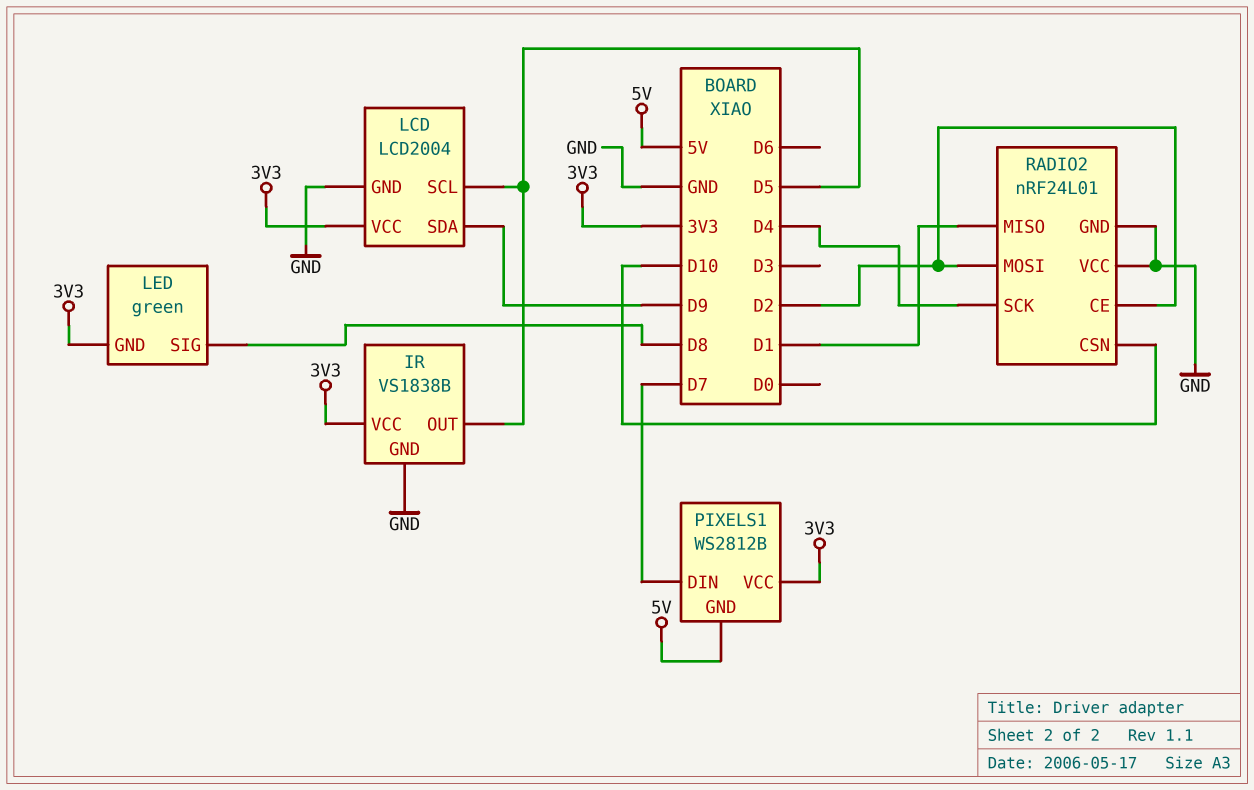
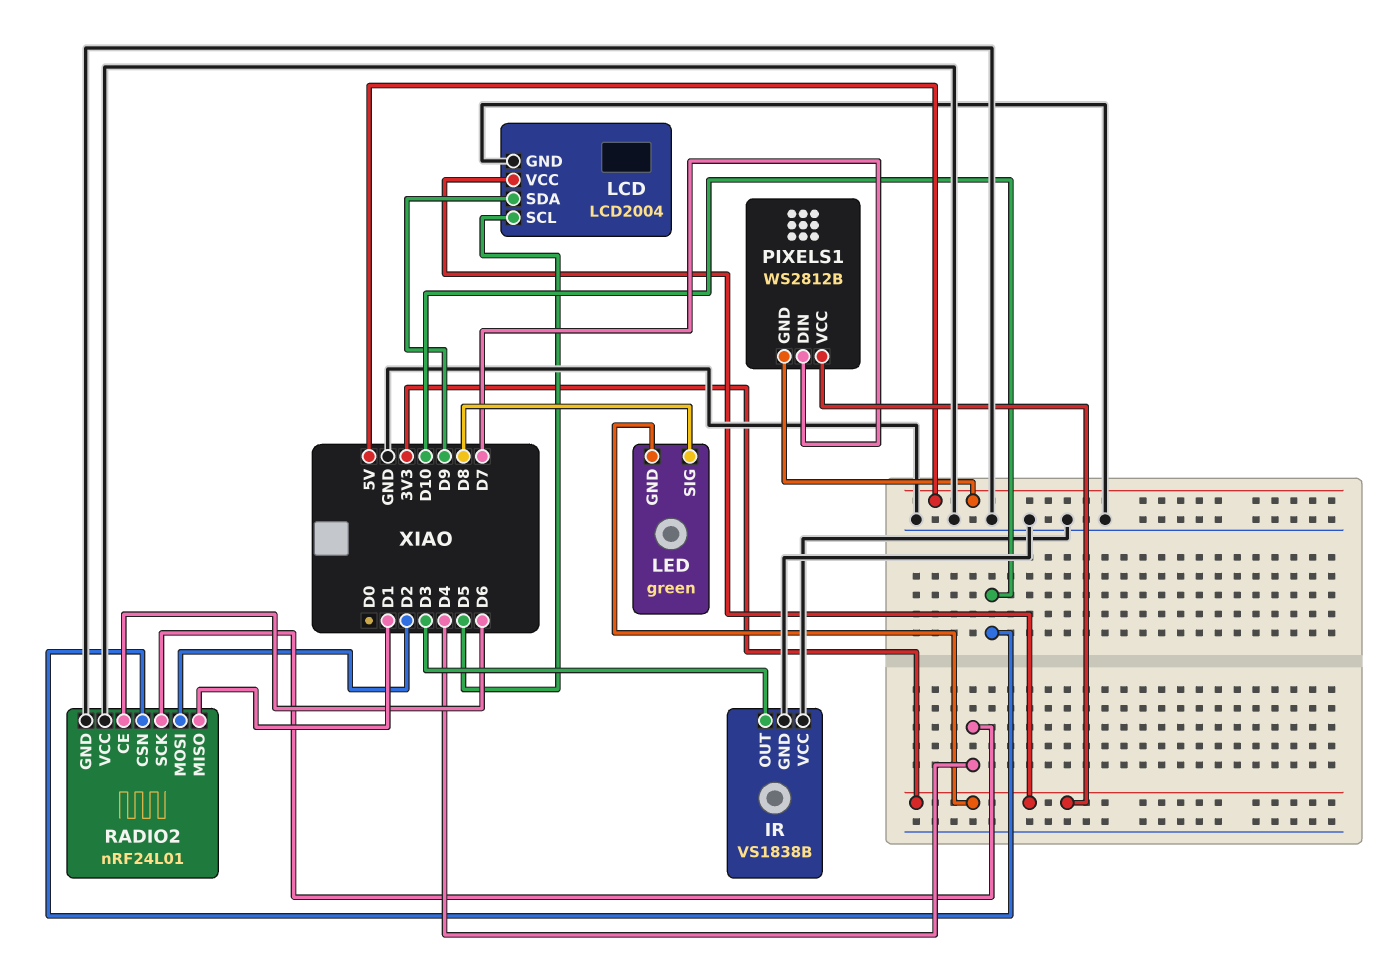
IR pin OUT: D5 -> D3
IR pin VCC: 3V3 -> GND
RADIO2 pin CE: D2 -> D6

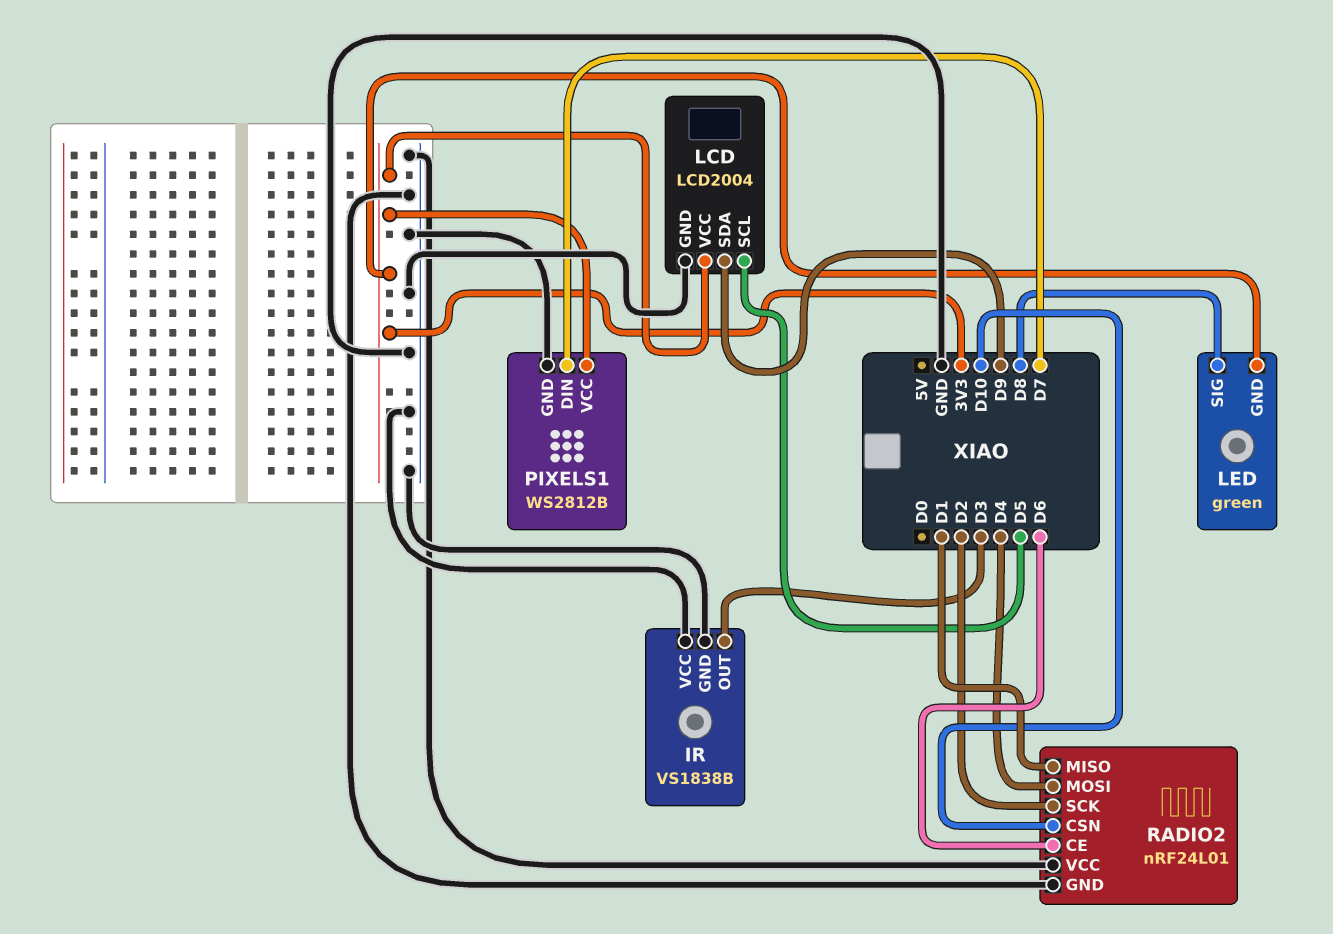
PIXELS1 pin GND: 5V -> GND
RADIO2 pin MOSI: D2 -> D4
RADIO2 pin SCK: D4 -> D2

